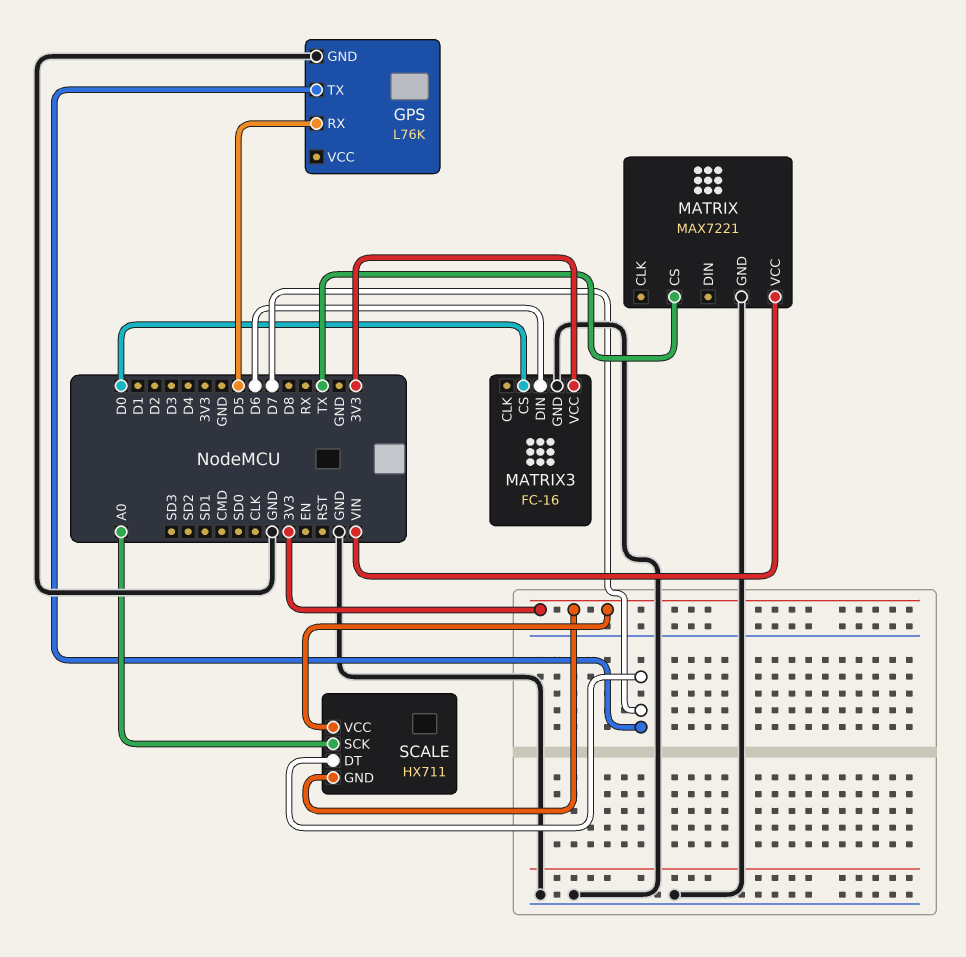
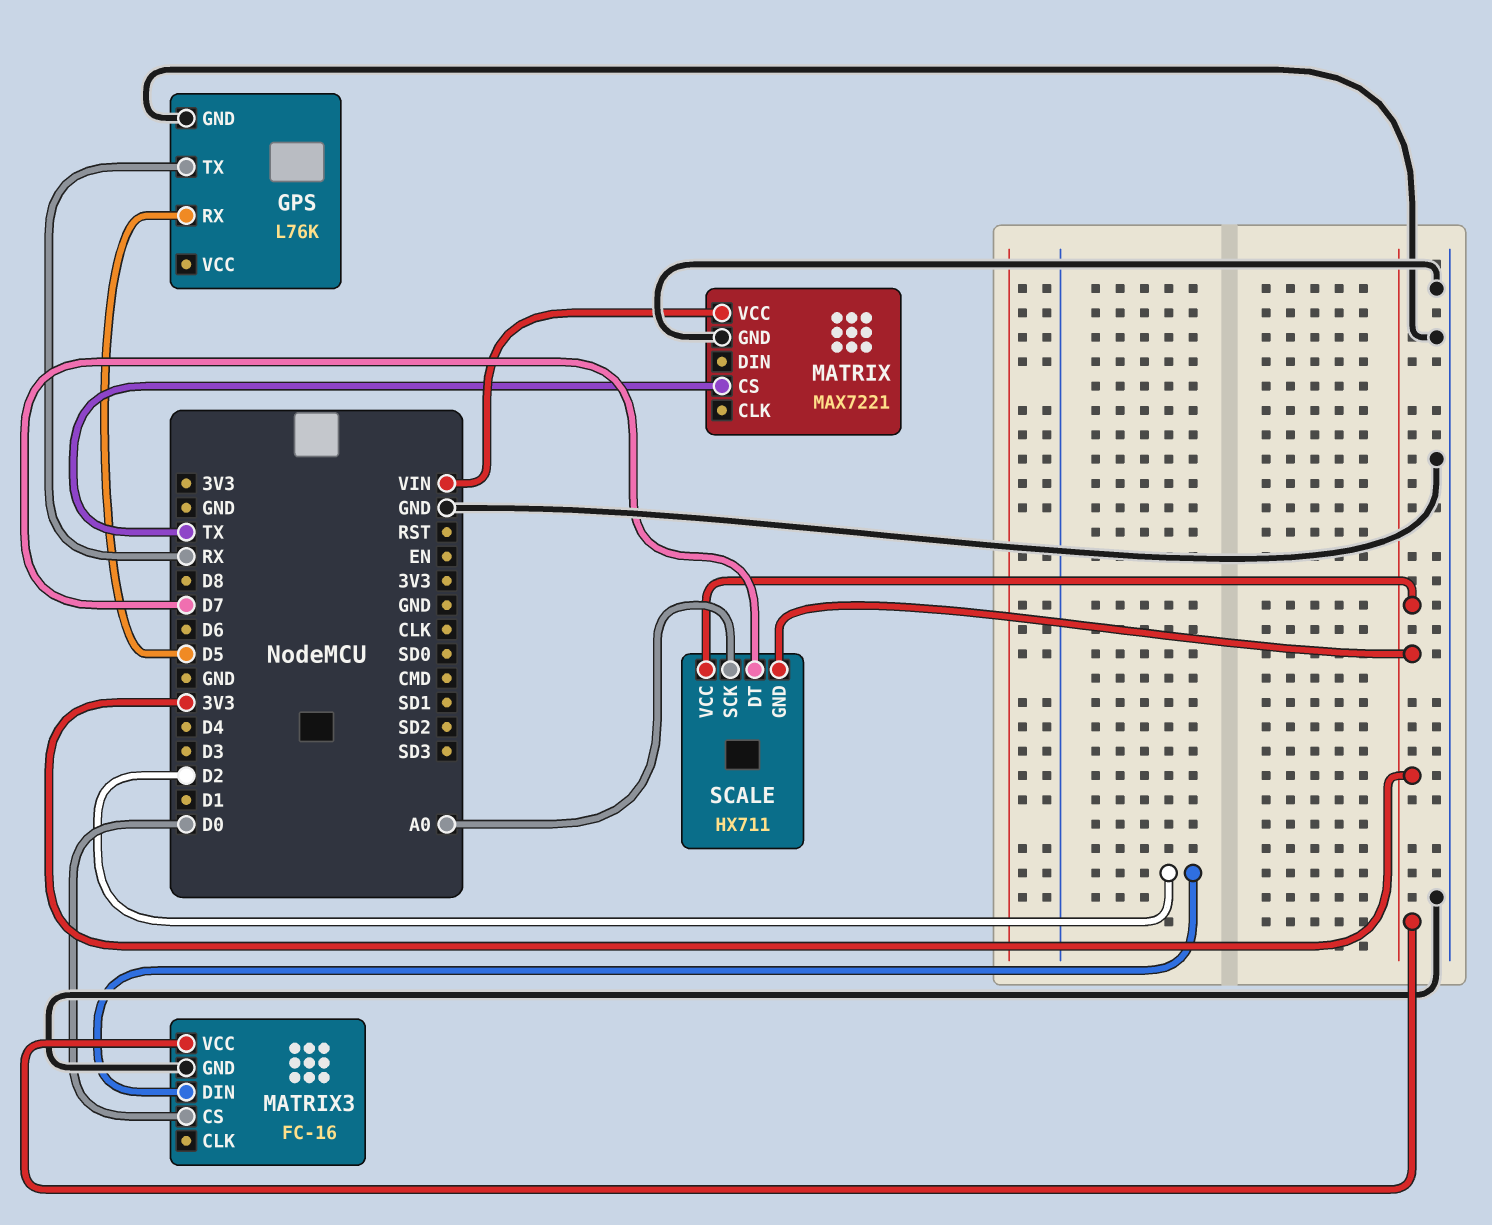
GPS pin TX: D7 -> RX
MATRIX3 pin DIN: D6 -> D2

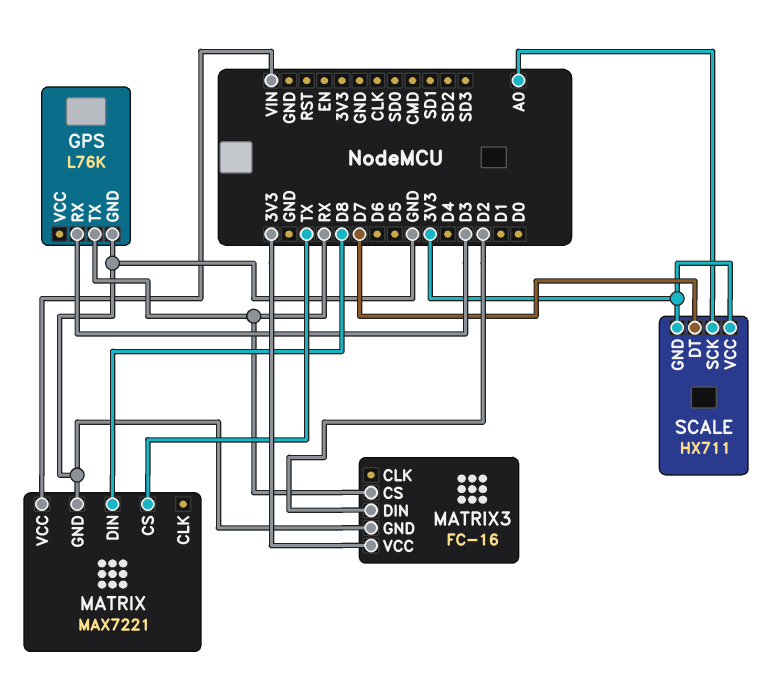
GPS pin RX: D5 -> D3
MATRIX pin DIN: none -> D8
MATRIX3 pin CS: D0 -> RX

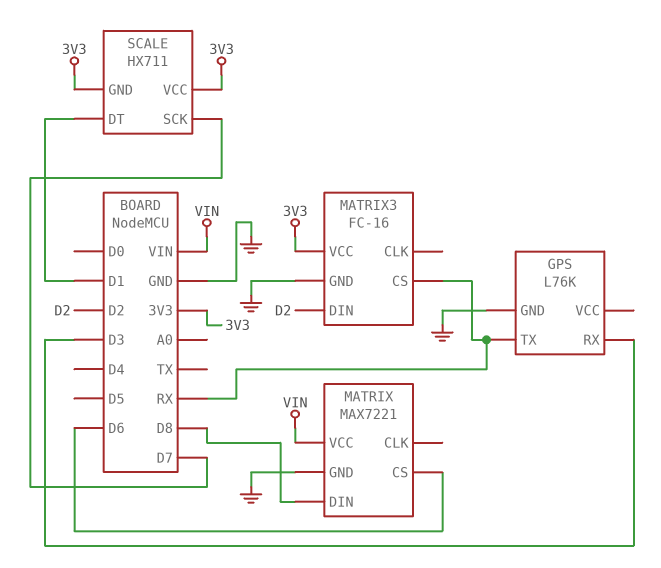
MATRIX pin CS: TX -> D6
SCALE pin DT: D7 -> D1
SCALE pin SCK: A0 -> D7

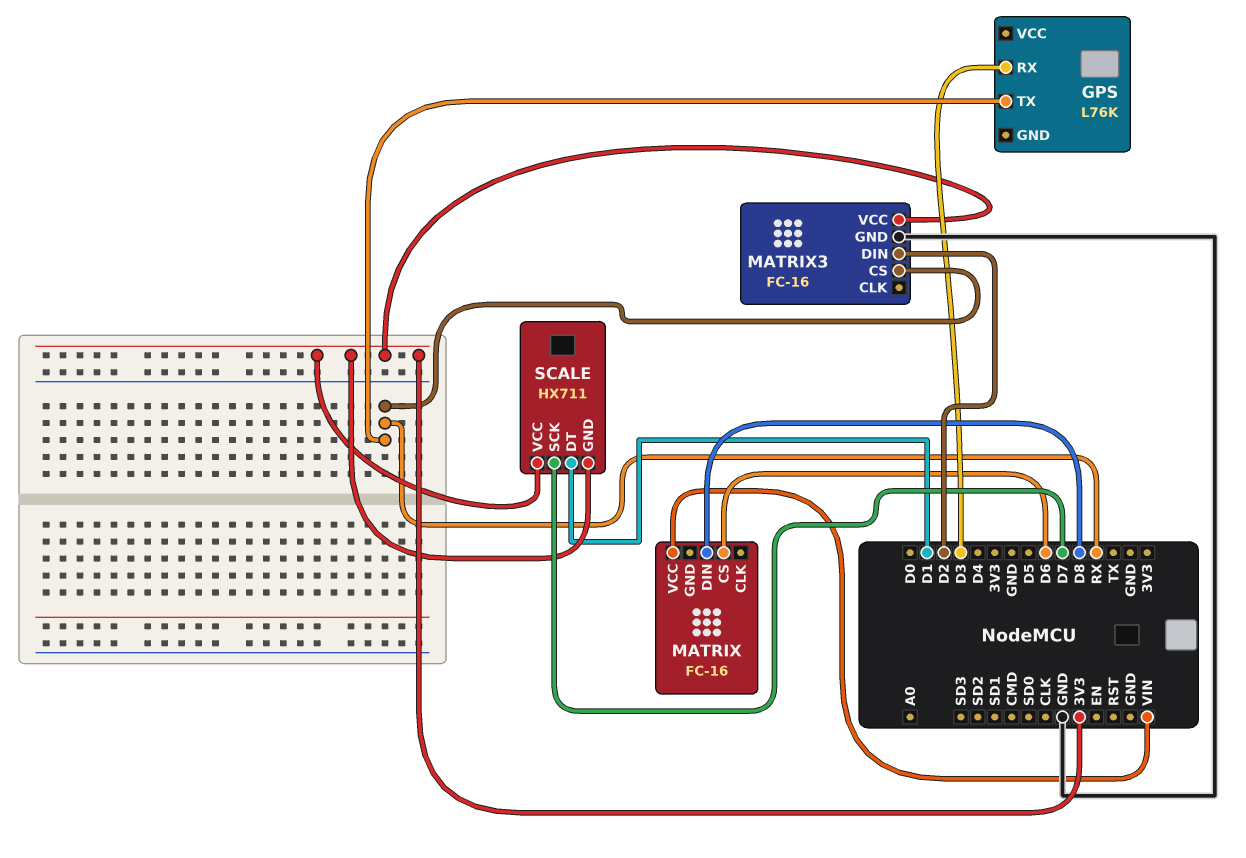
GPS pin GND: GND -> none
MATRIX: MAX7221 -> FC-16
MATRIX pin GND: GND -> none

